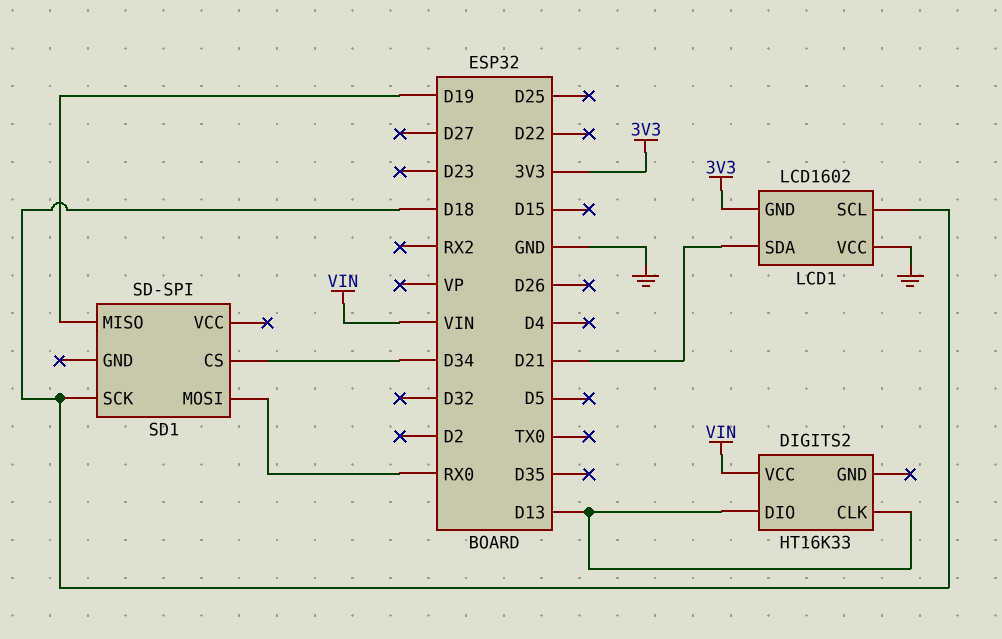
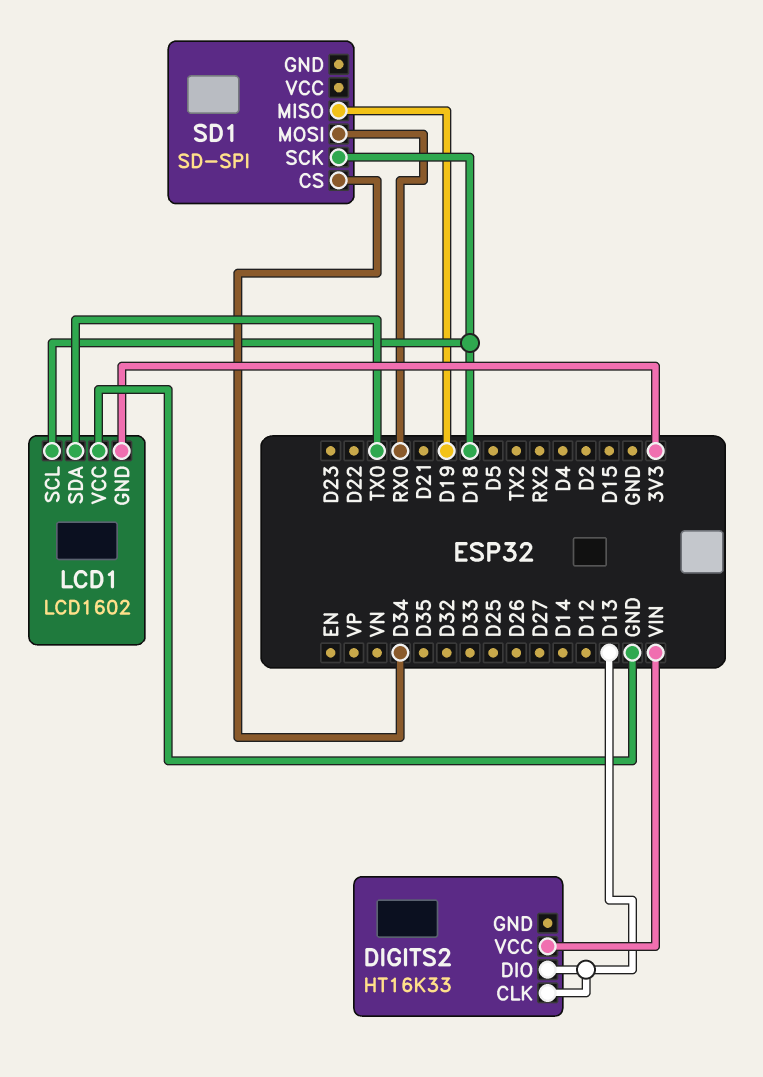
LCD1 pin SDA: D21 -> TX0

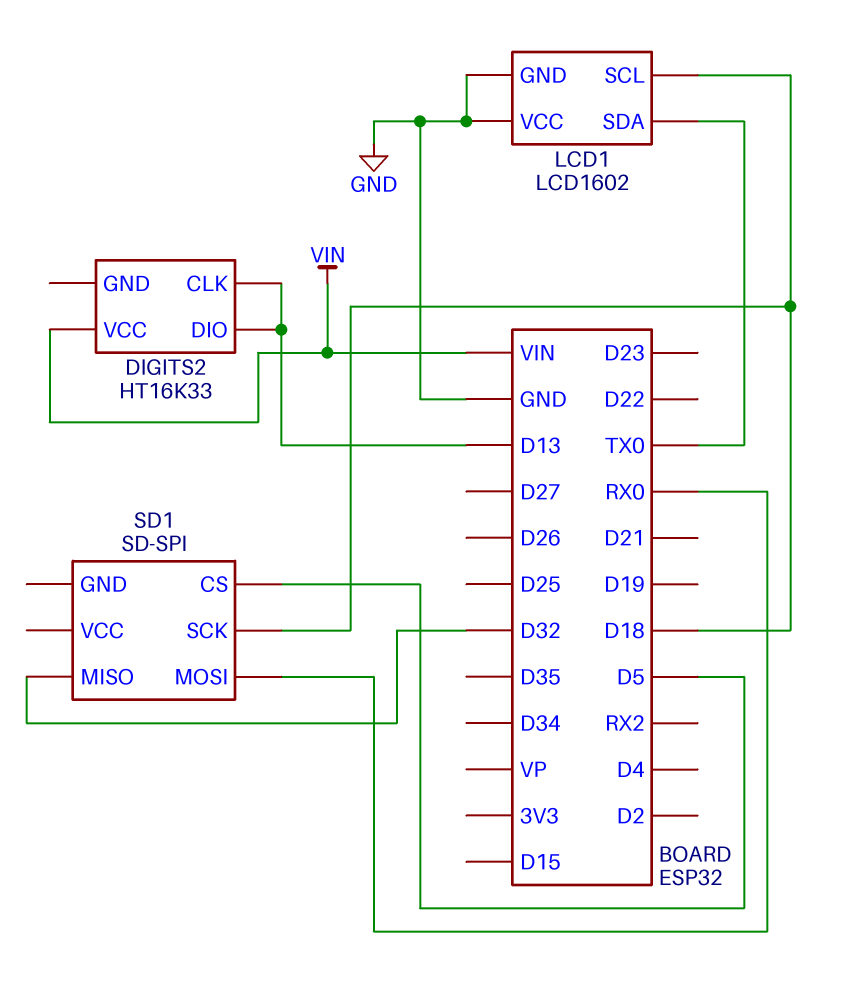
LCD1 pin GND: 3V3 -> GND
SD1 pin CS: D34 -> D5
SD1 pin MISO: D19 -> D32

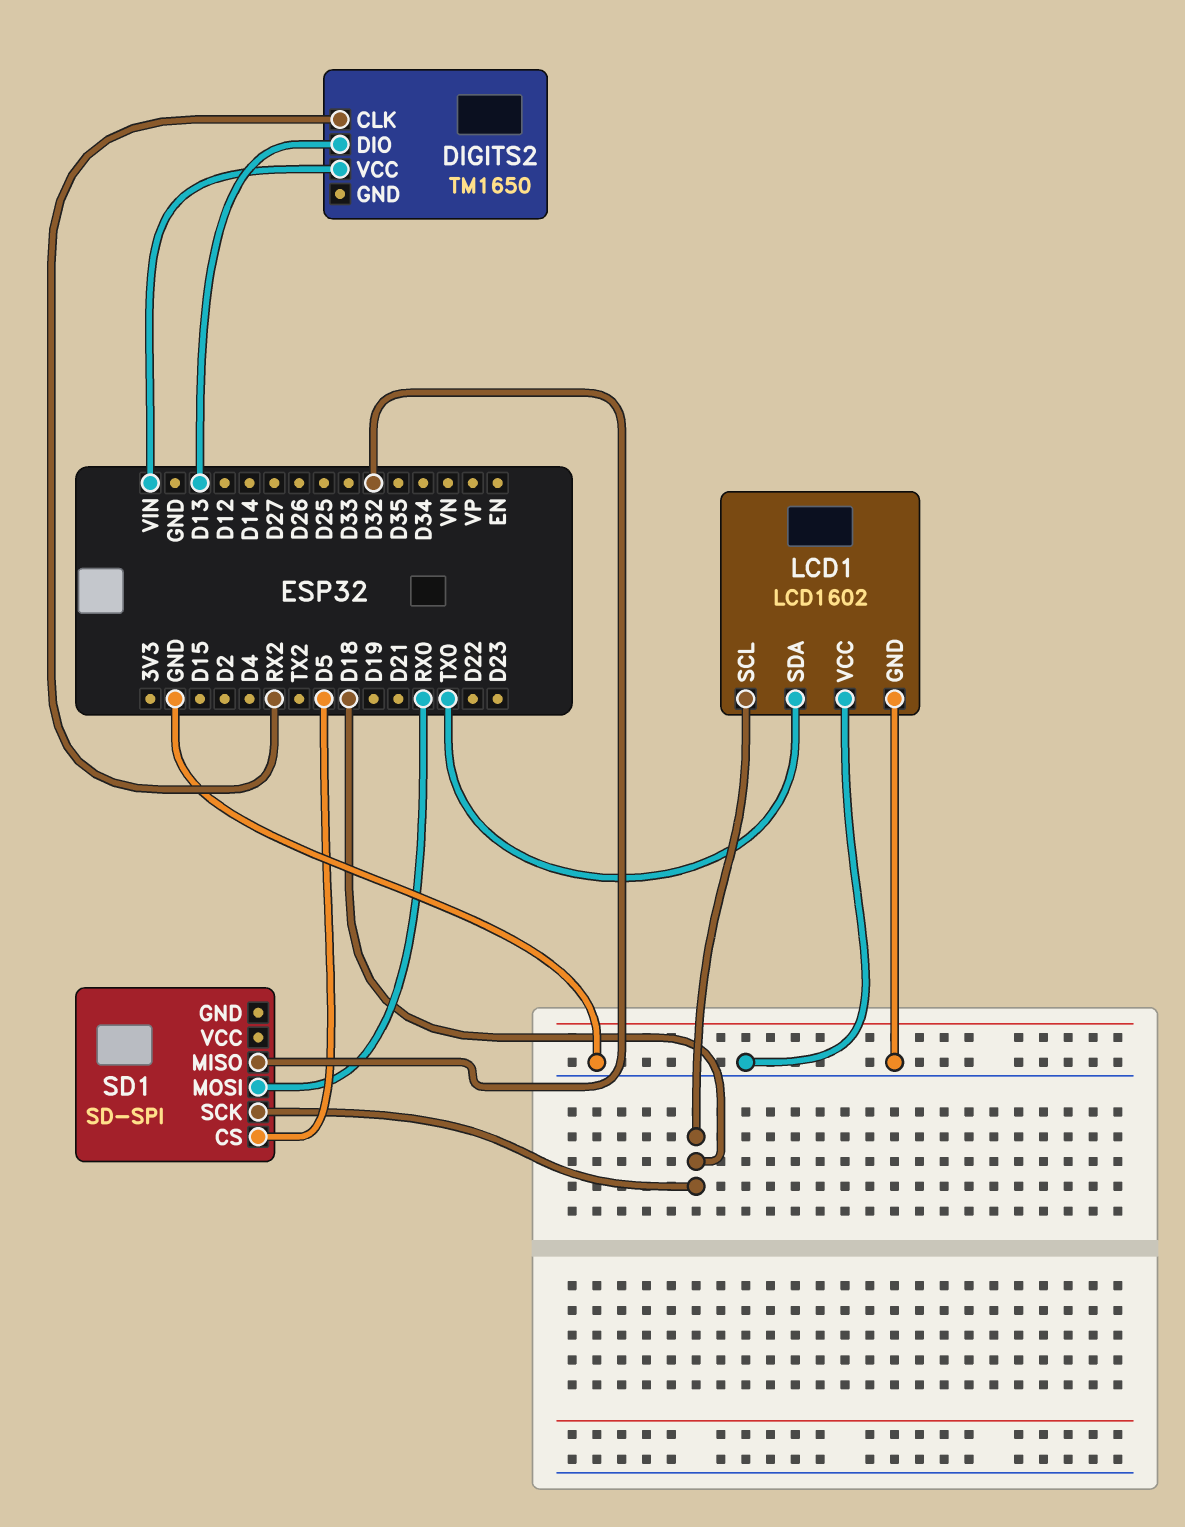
DIGITS2: HT16K33 -> TM1650
DIGITS2 pin CLK: D13 -> RX2

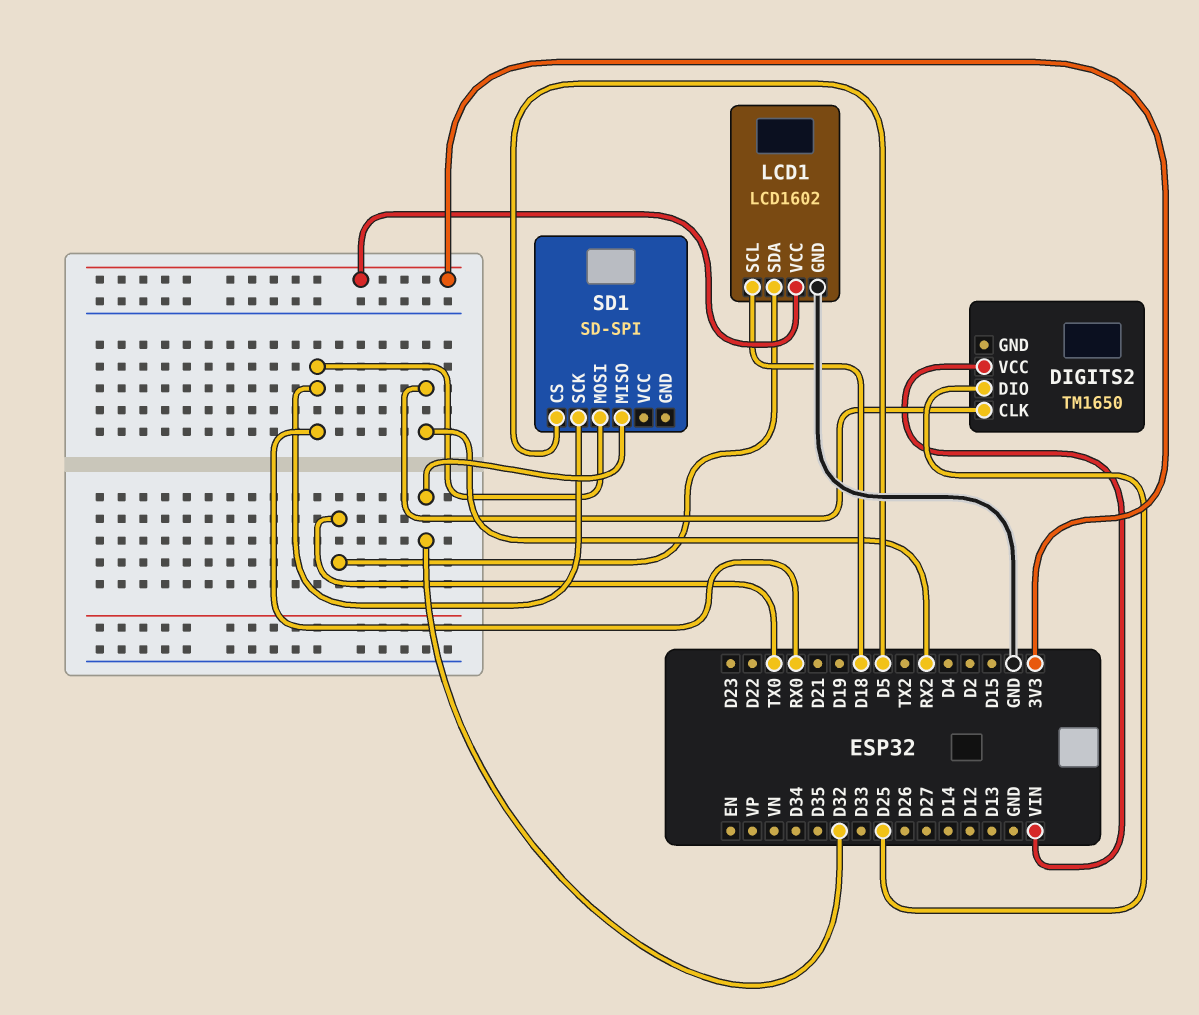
DIGITS2 pin DIO: D13 -> D25
LCD1 pin VCC: GND -> 3V3
SD1 pin SCK: D18 -> RX0

